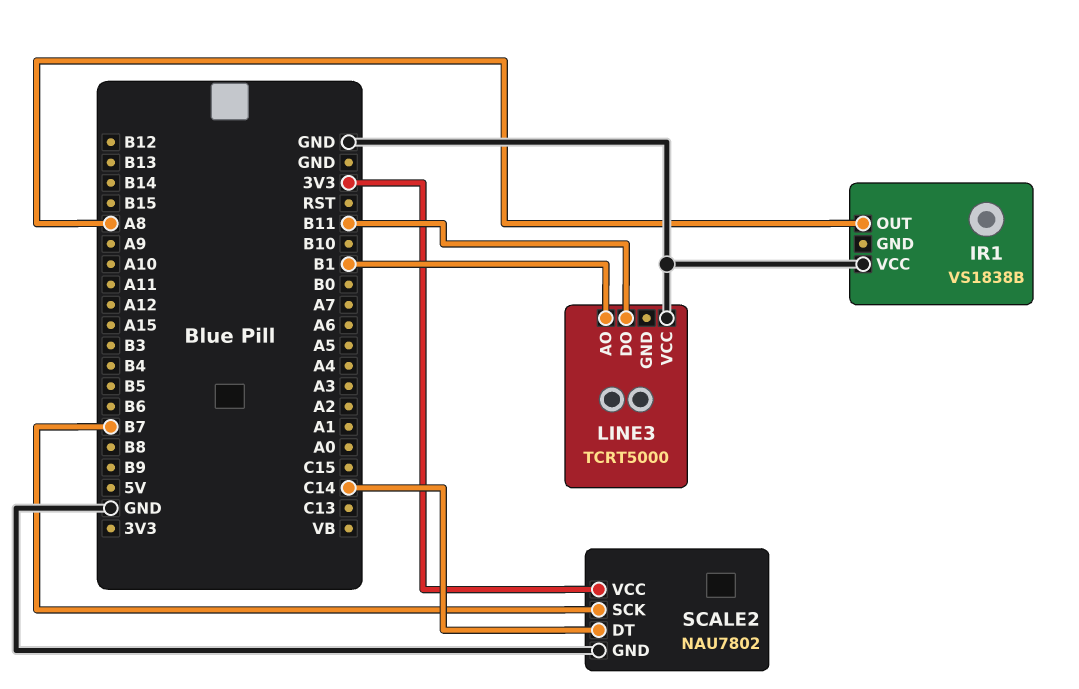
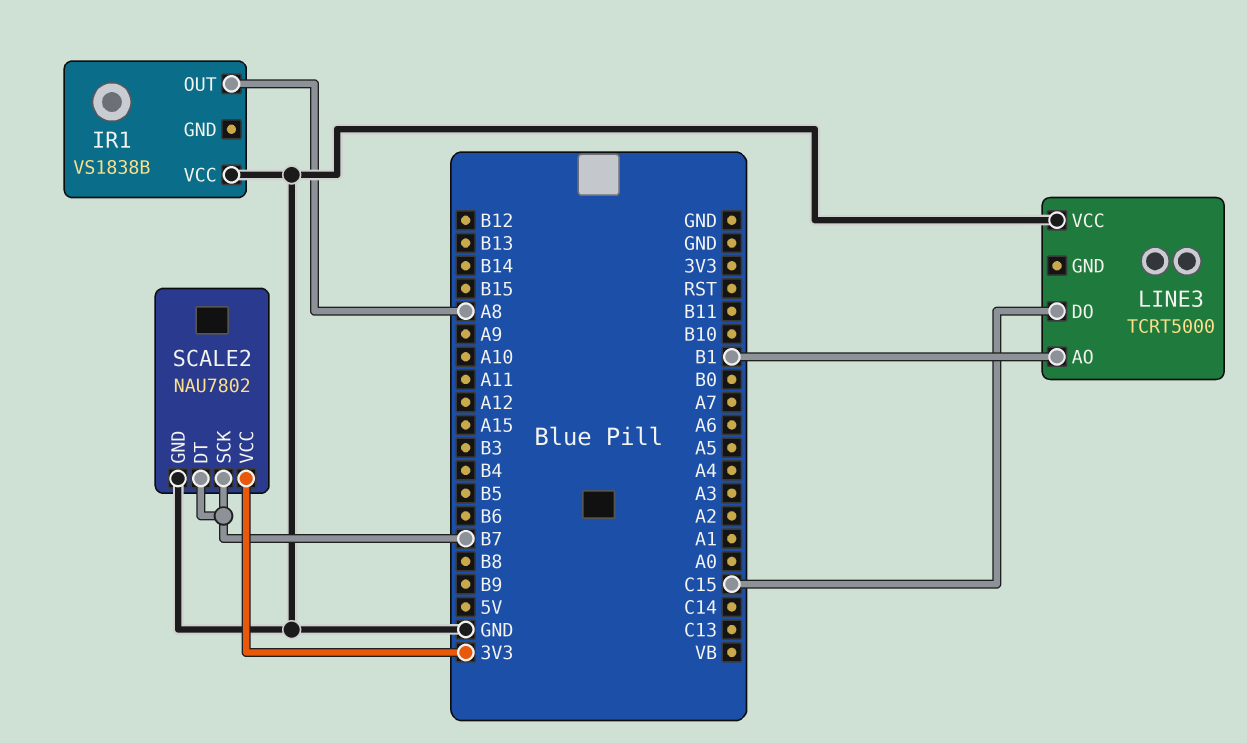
LINE3 pin DO: B11 -> C15
SCALE2 pin DT: C14 -> B7

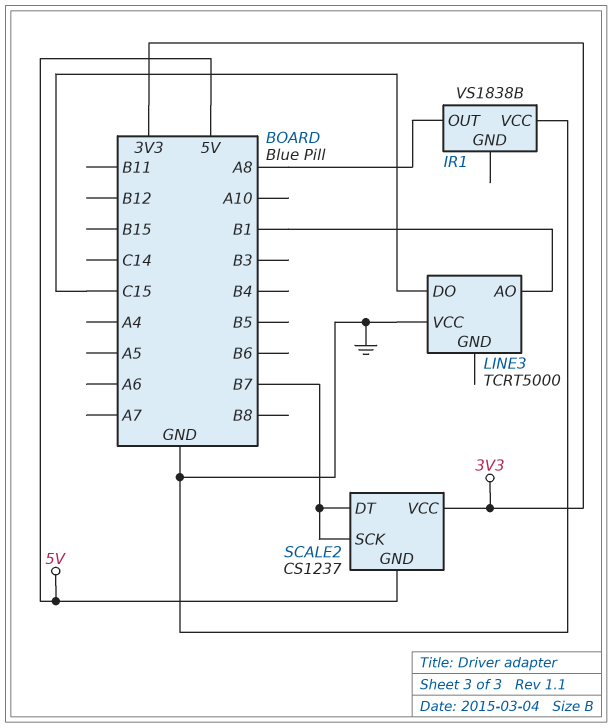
SCALE2: NAU7802 -> CS1237
SCALE2 pin GND: GND -> 5V

